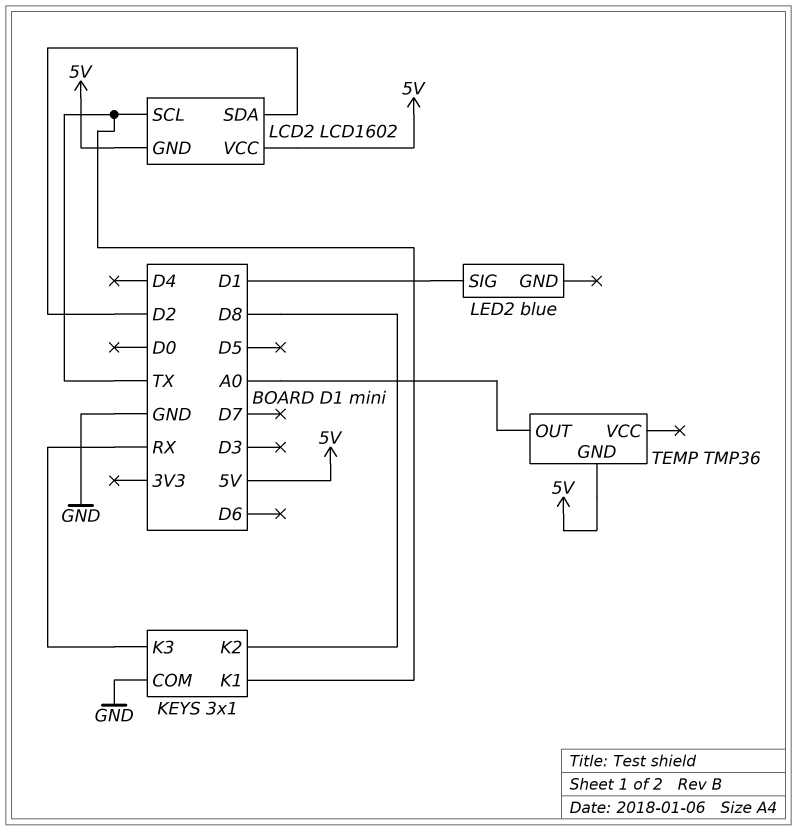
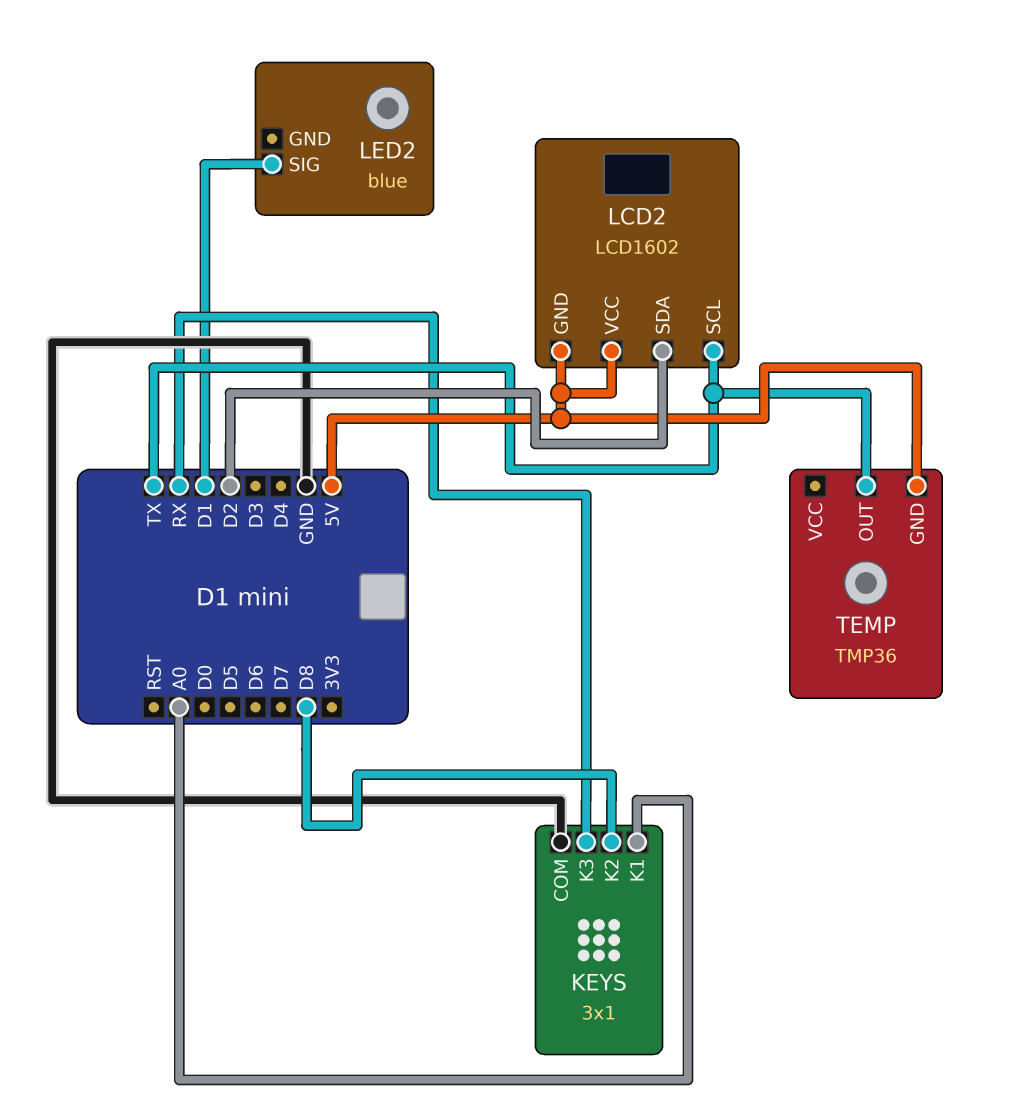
KEYS pin K1: TX -> A0
TEMP pin OUT: A0 -> TX

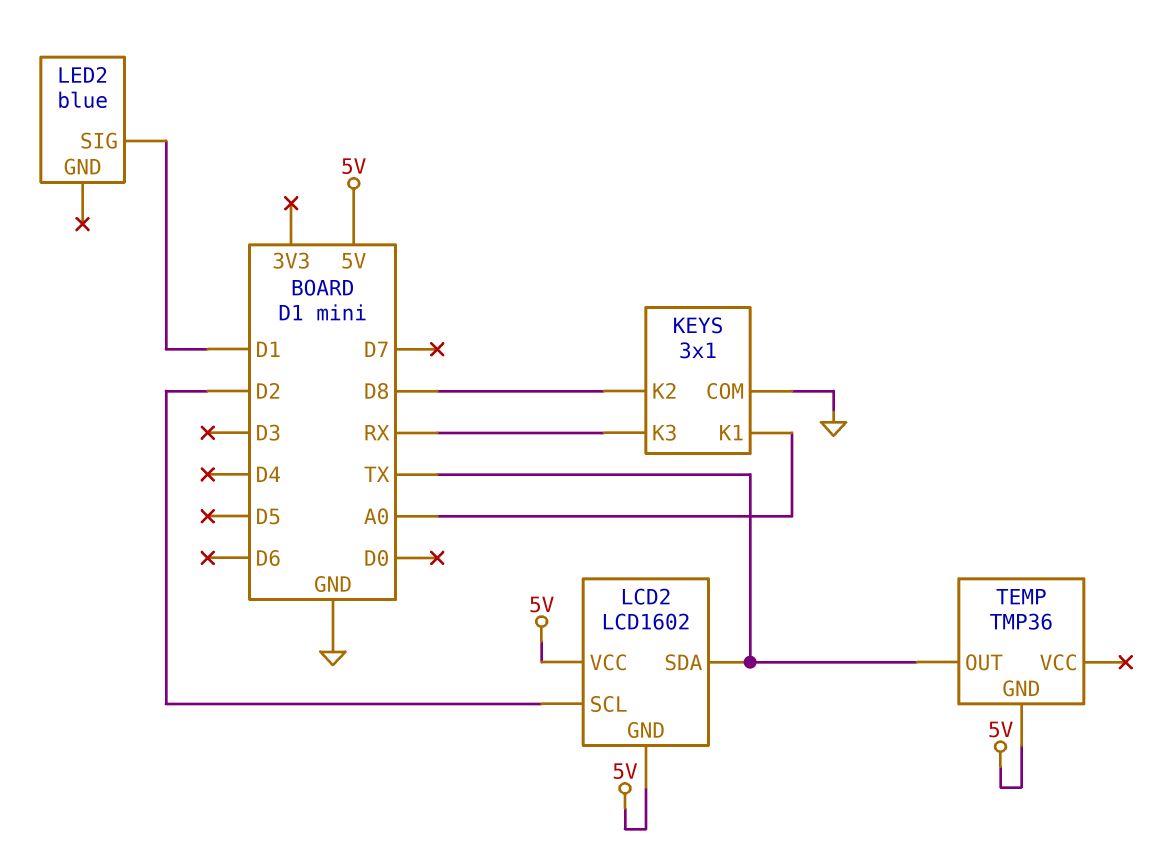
LCD2 pin SCL: TX -> D2
LCD2 pin SDA: D2 -> TX

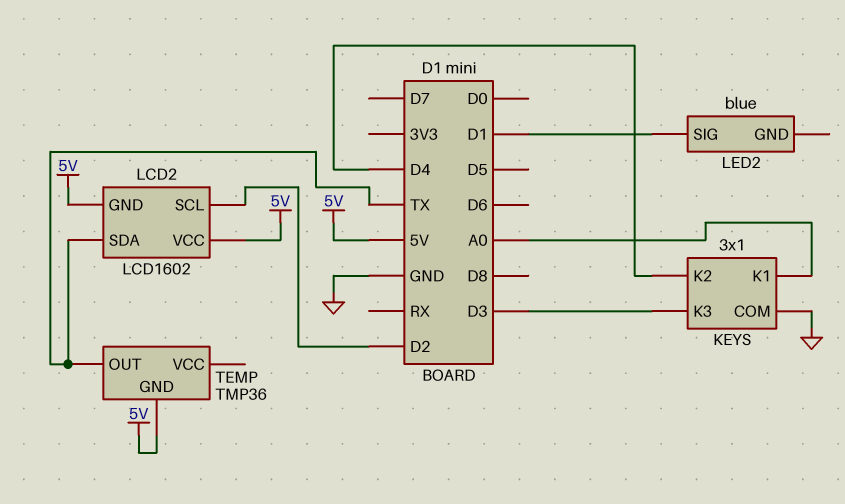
KEYS pin K2: D8 -> D4
KEYS pin K3: RX -> D3

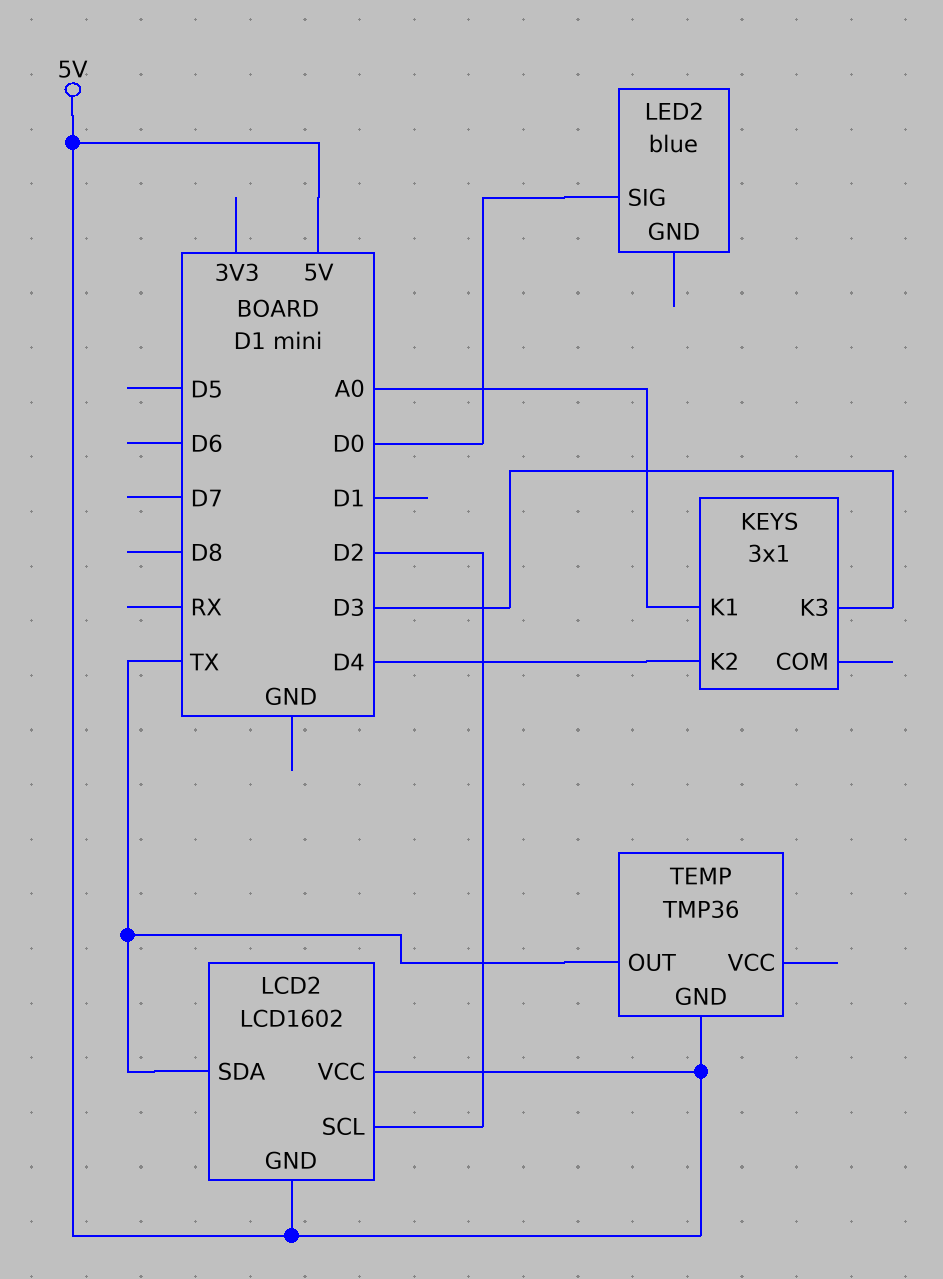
KEYS pin COM: GND -> none
LED2 pin SIG: D1 -> D0

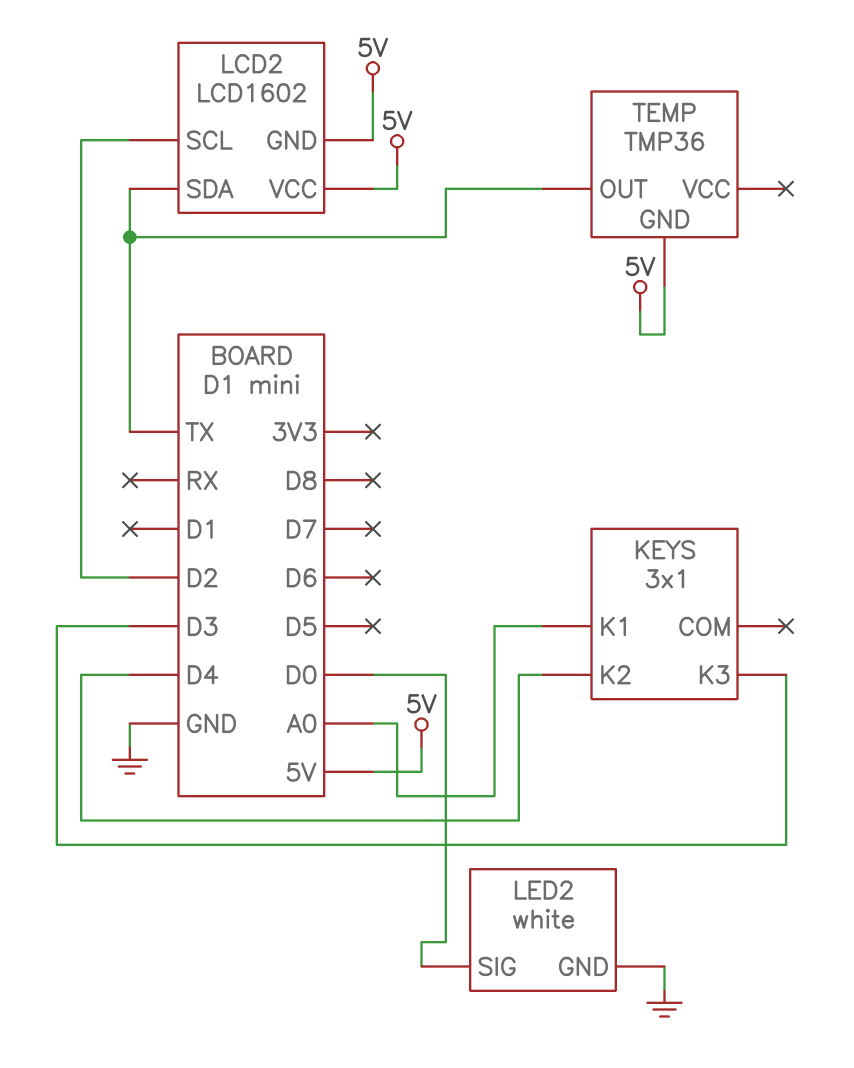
LED2: blue -> white
LED2 pin GND: none -> GND

